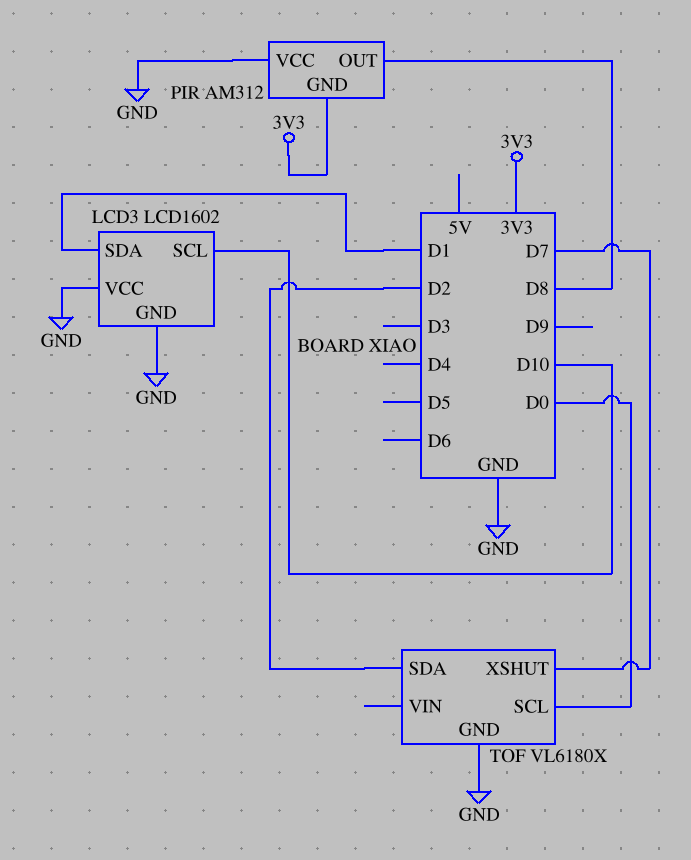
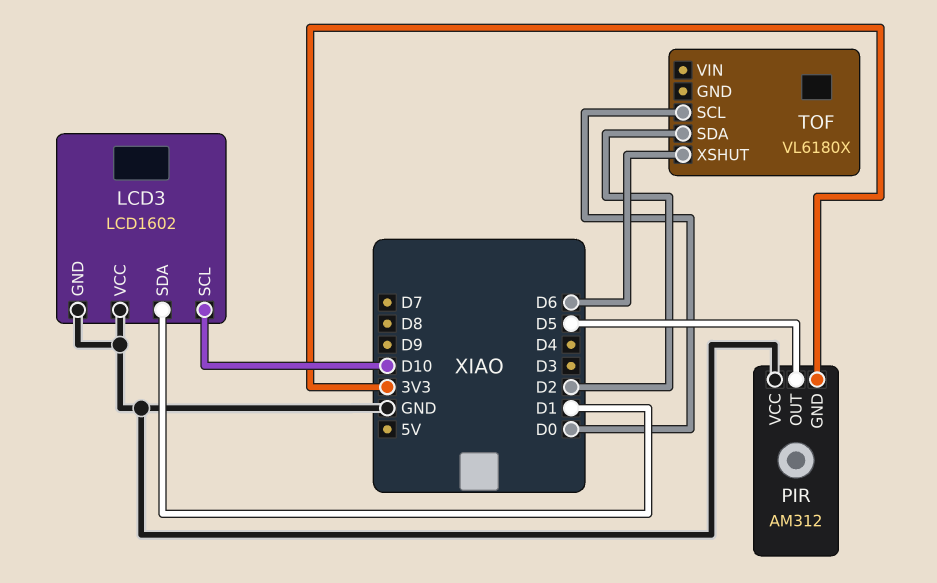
PIR pin OUT: D8 -> D5
TOF pin GND: GND -> none
TOF pin XSHUT: D7 -> D6

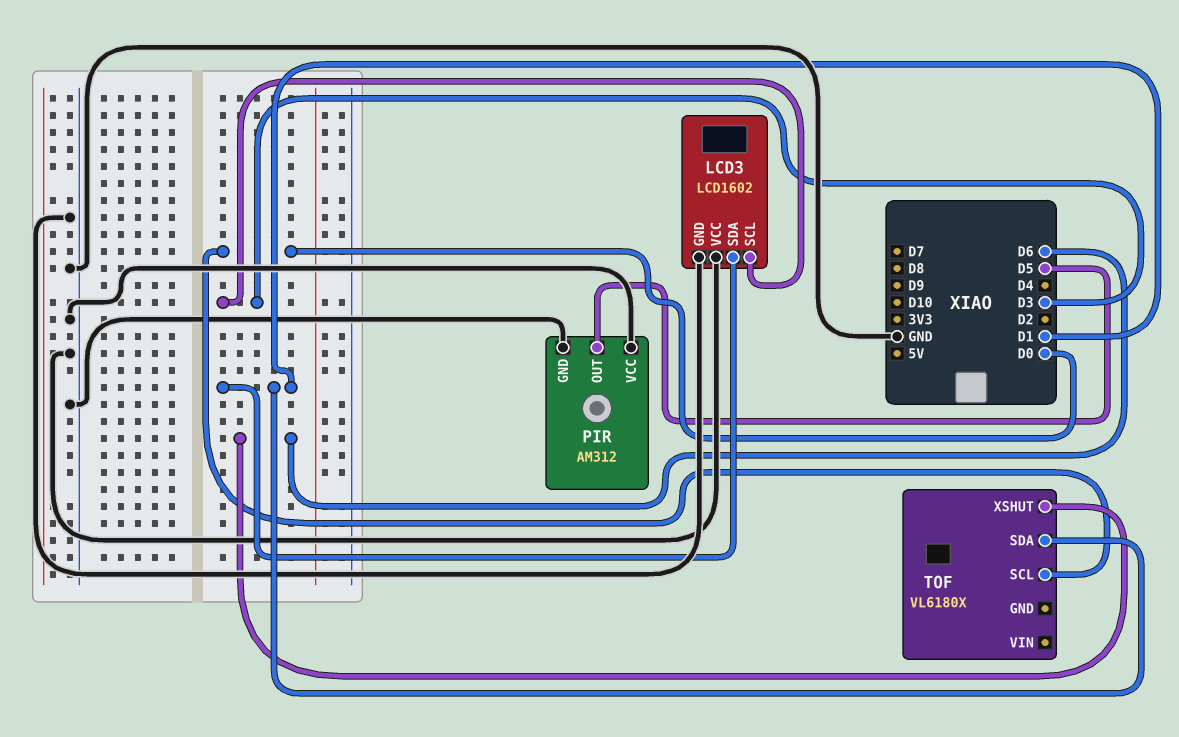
LCD3 pin SCL: D10 -> D3
PIR pin GND: 3V3 -> GND
TOF pin SDA: D2 -> D1

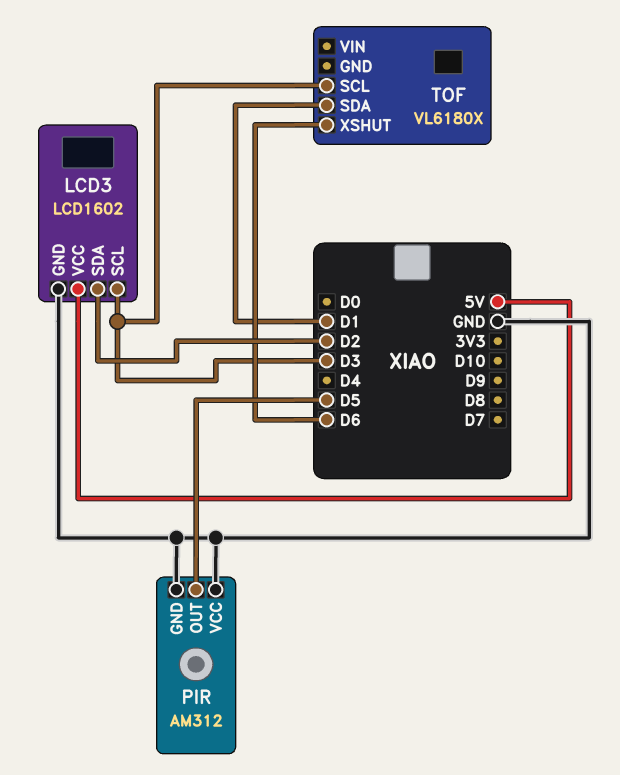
LCD3 pin SDA: D1 -> D2
LCD3 pin VCC: GND -> 5V
TOF pin SCL: D0 -> D3

